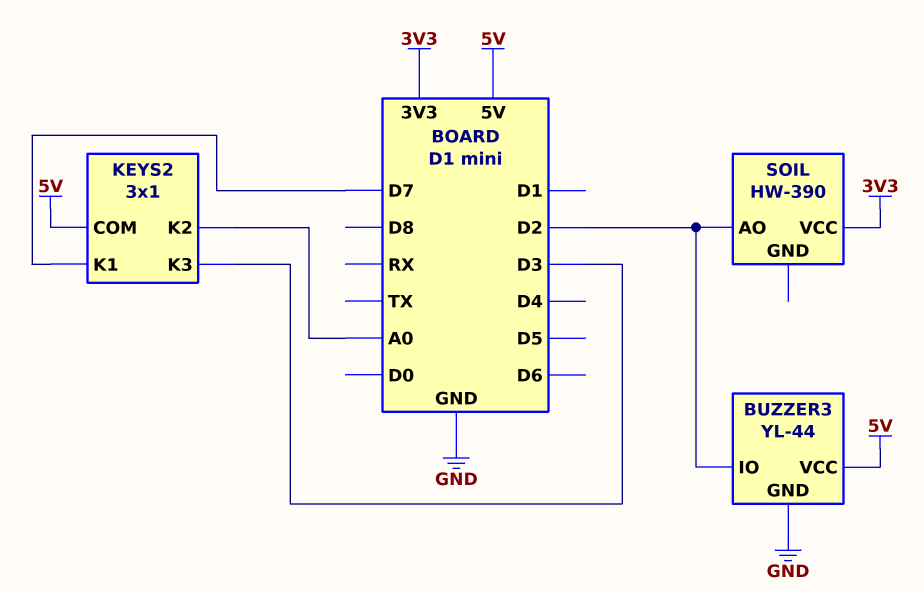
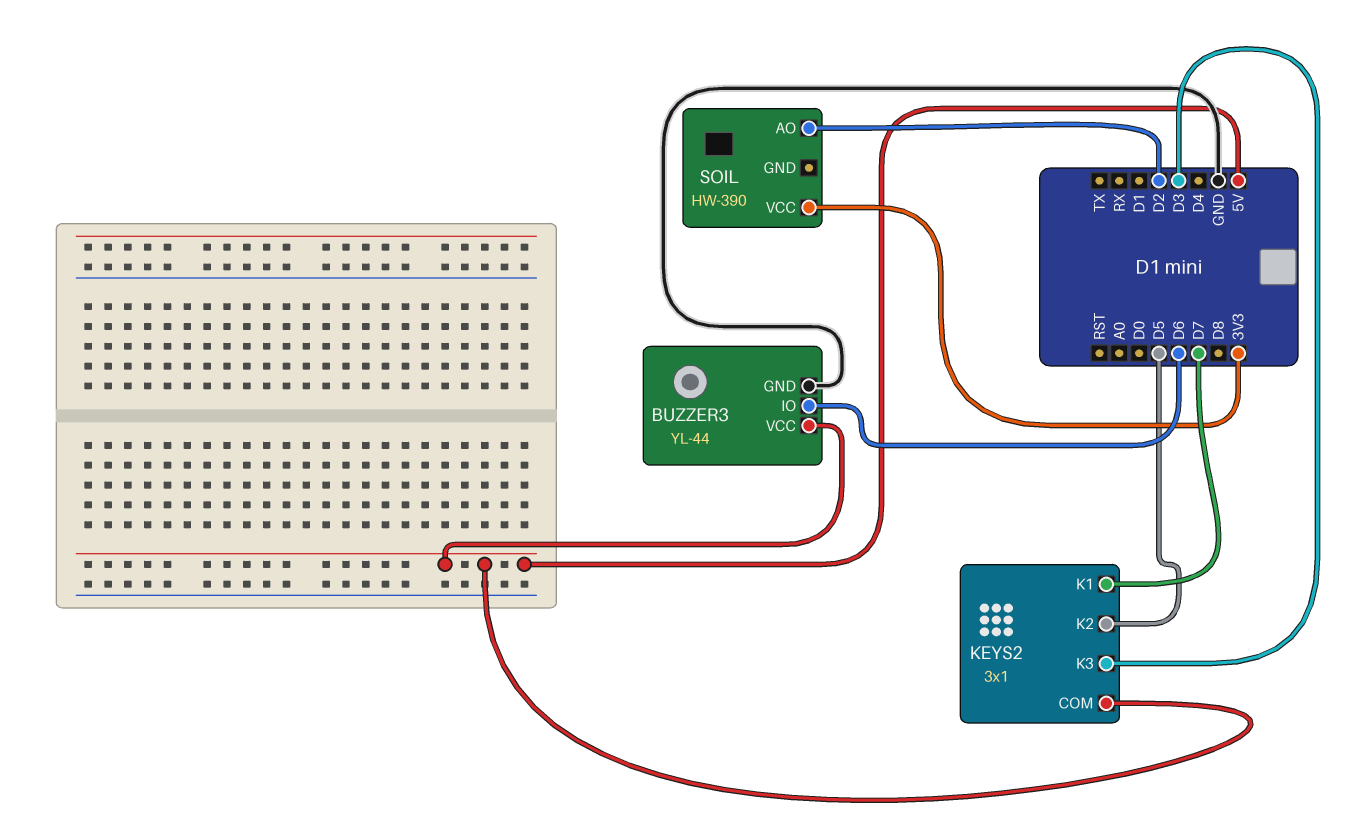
BUZZER3 pin IO: D2 -> D6
KEYS2 pin K2: A0 -> D5

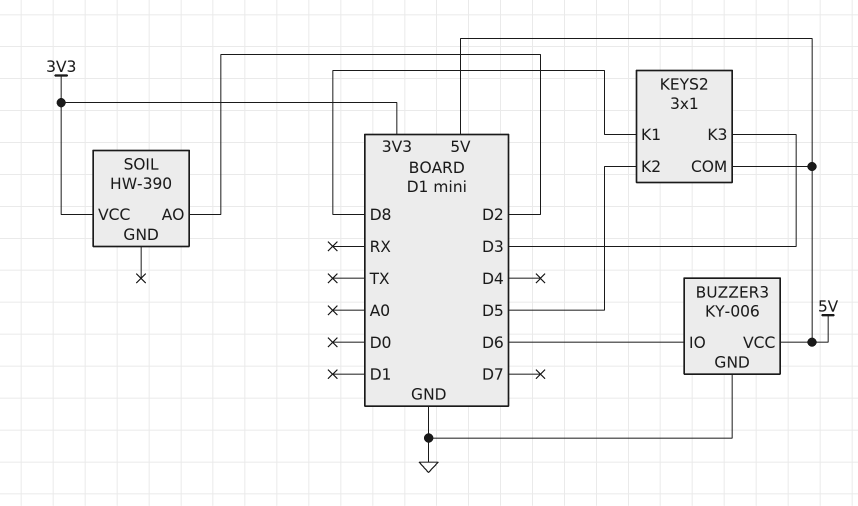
BUZZER3: YL-44 -> KY-006
KEYS2 pin K1: D7 -> D8

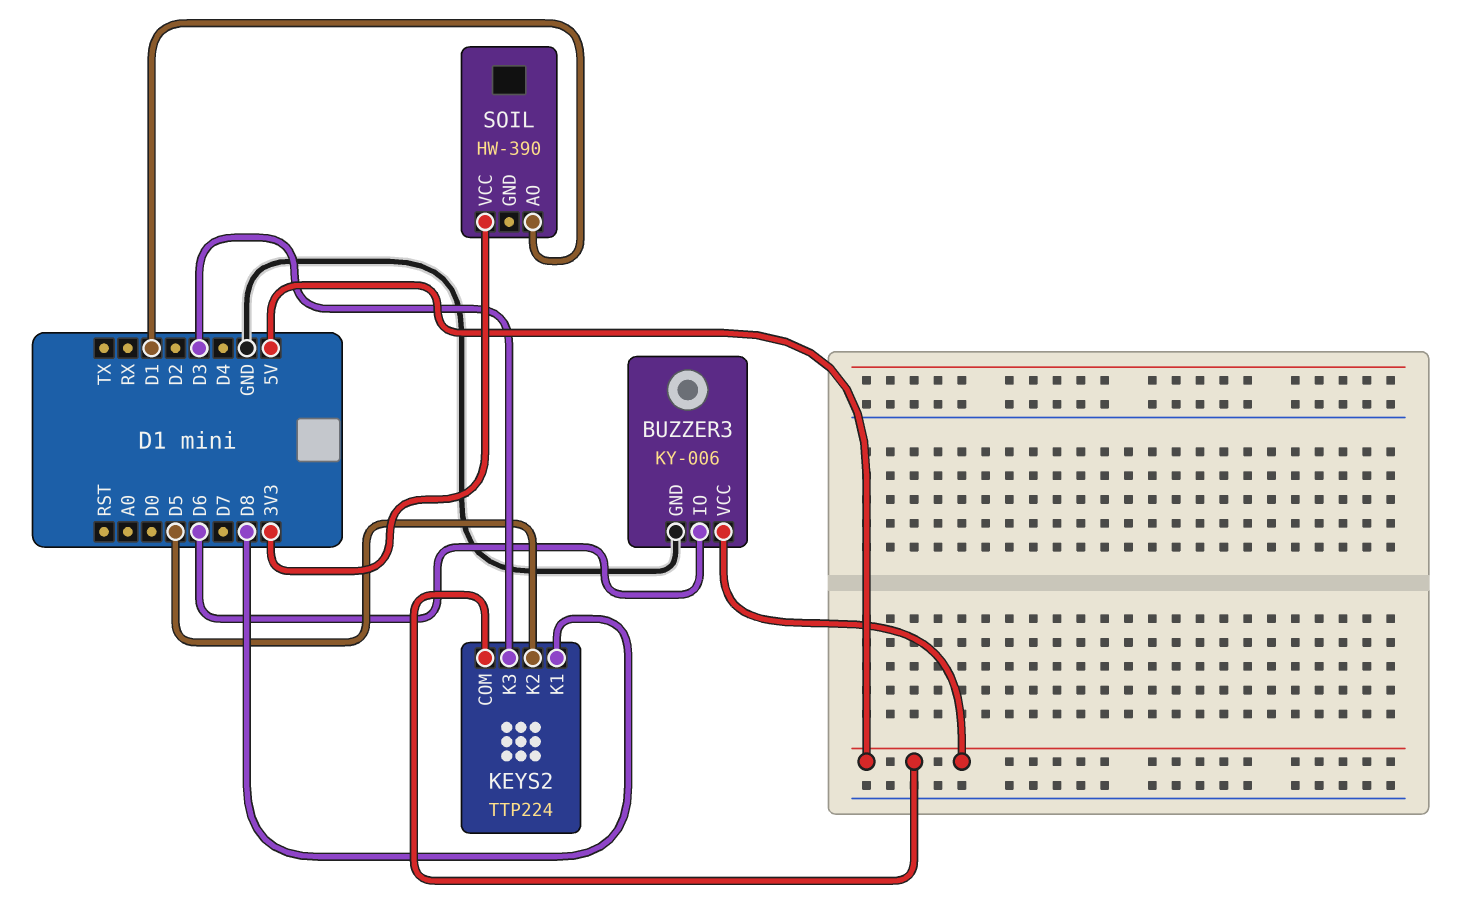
KEYS2: 3x1 -> TTP224
SOIL pin AO: D2 -> D1

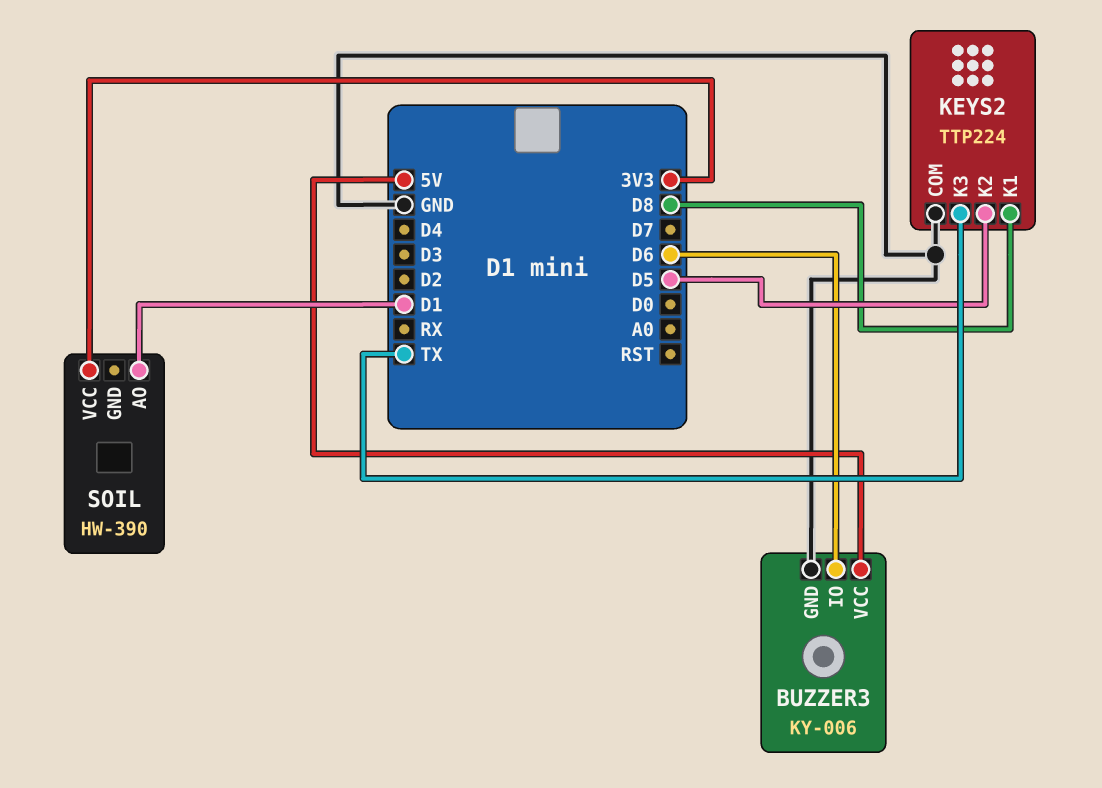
KEYS2 pin COM: 5V -> GND
KEYS2 pin K3: D3 -> TX

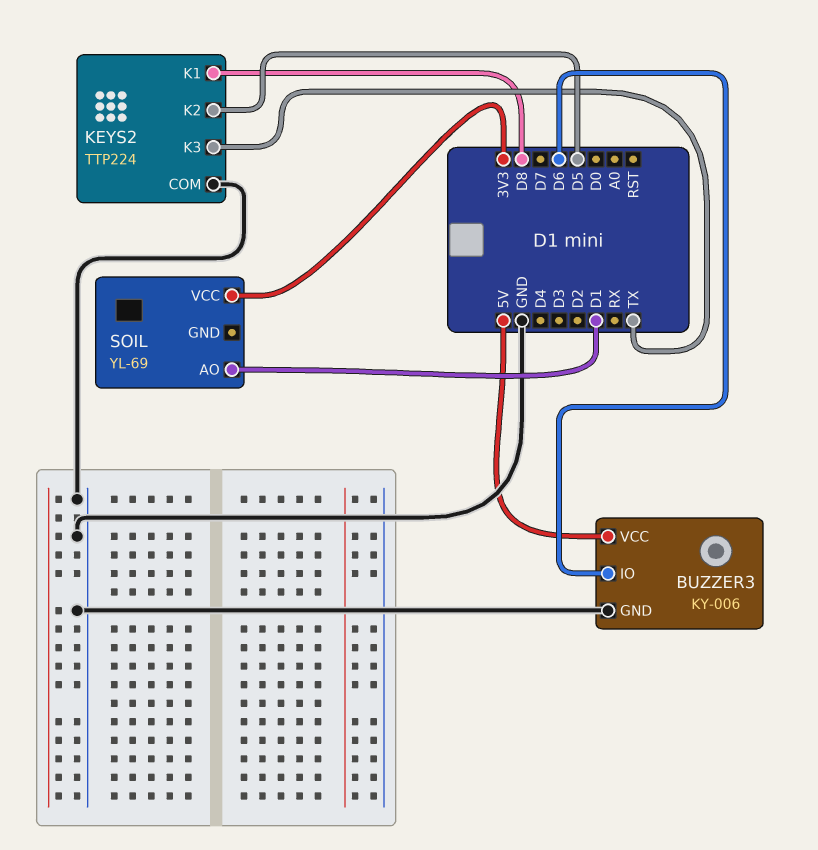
SOIL: HW-390 -> YL-69

